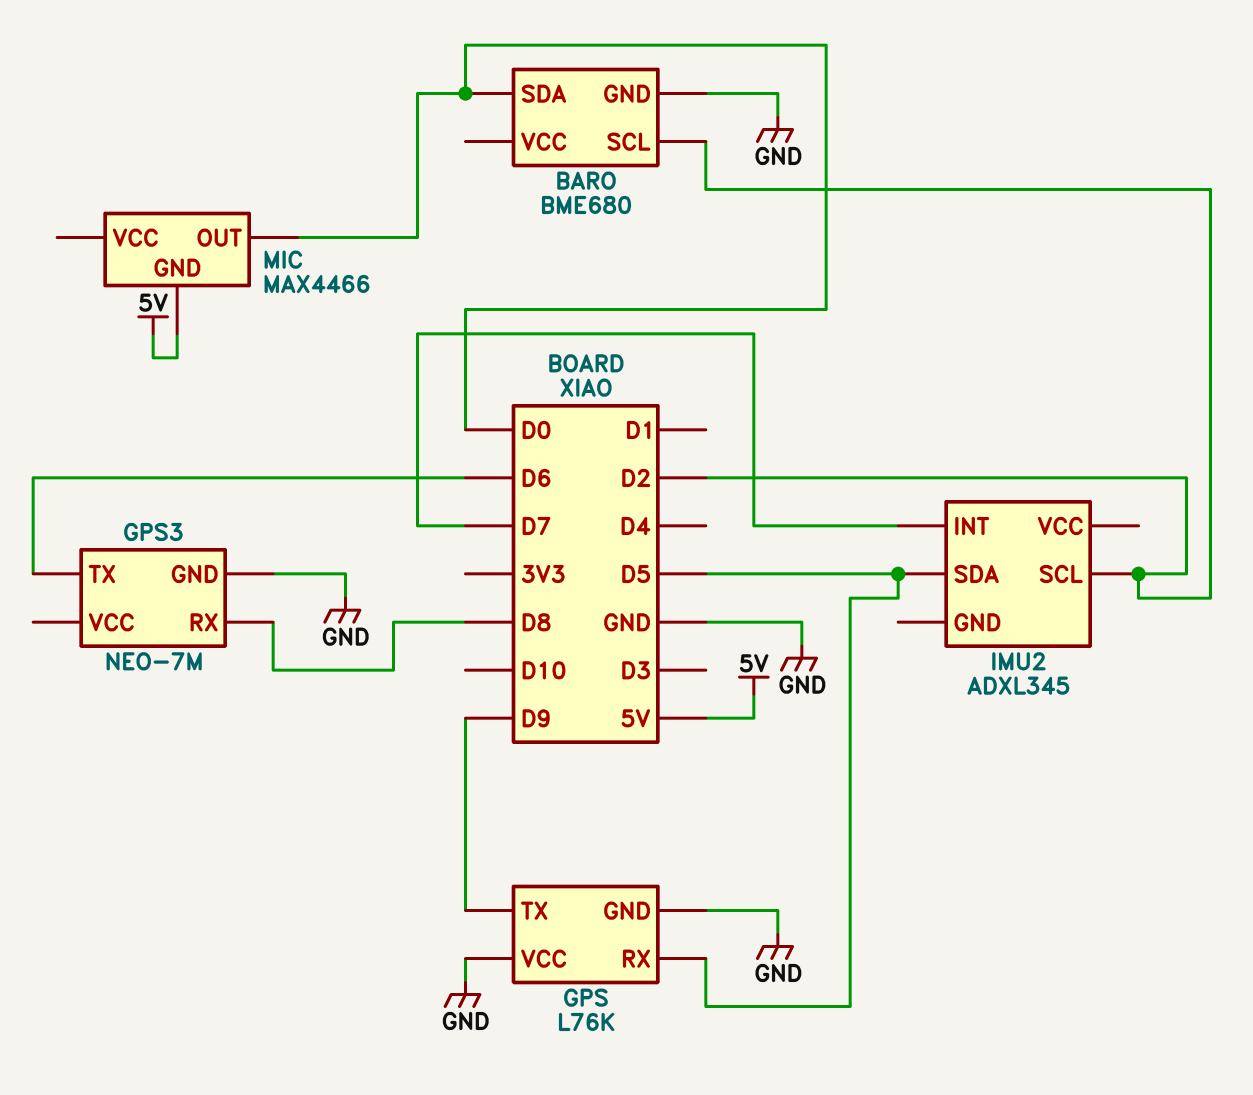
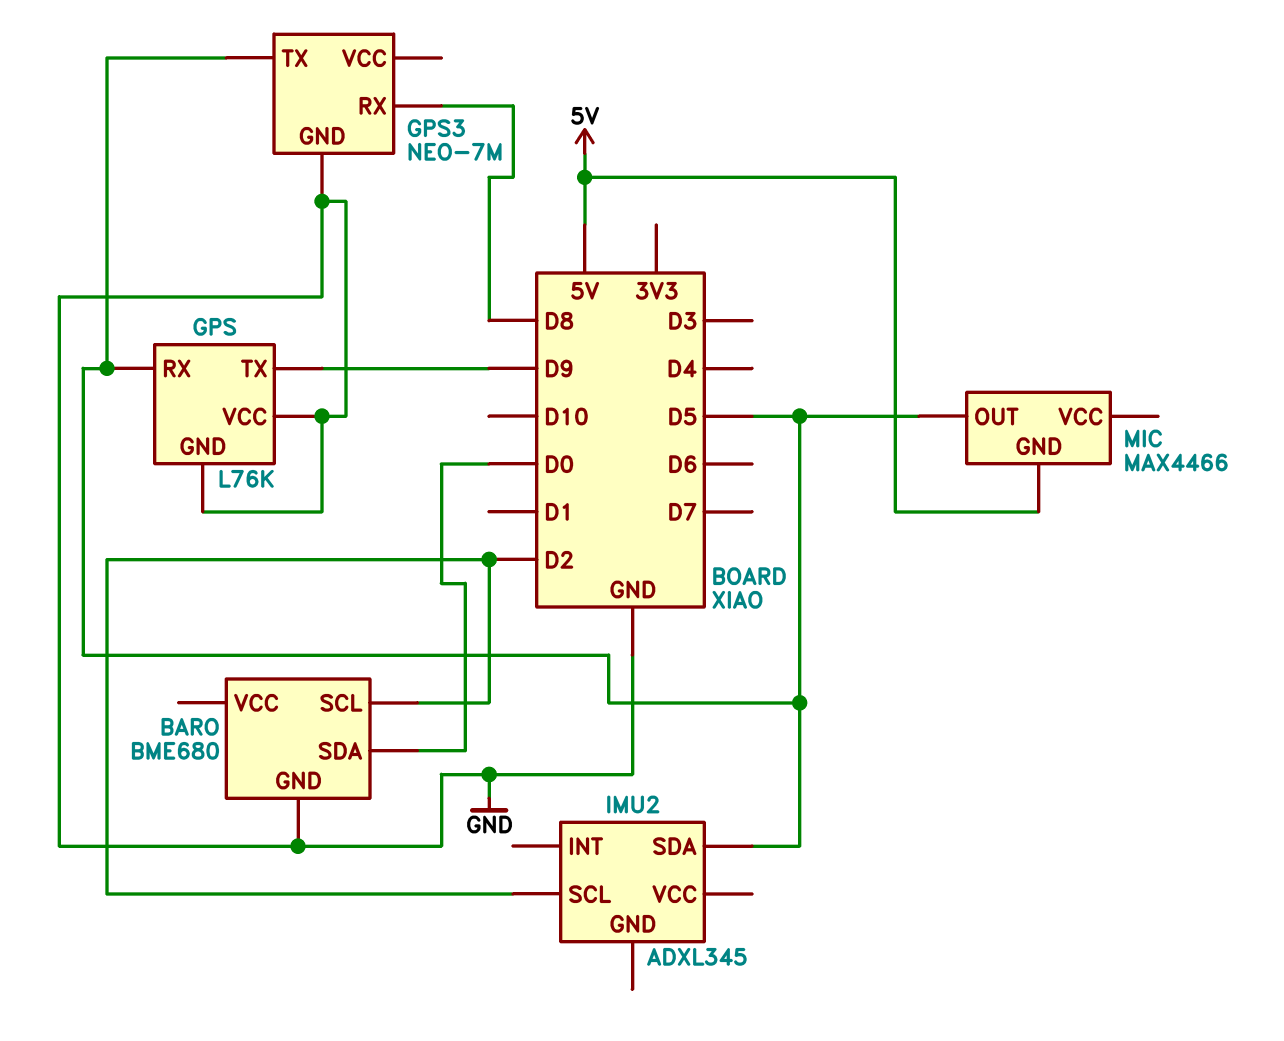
GPS3 pin TX: D6 -> D5
IMU2 pin INT: D7 -> none
MIC pin OUT: D0 -> D5

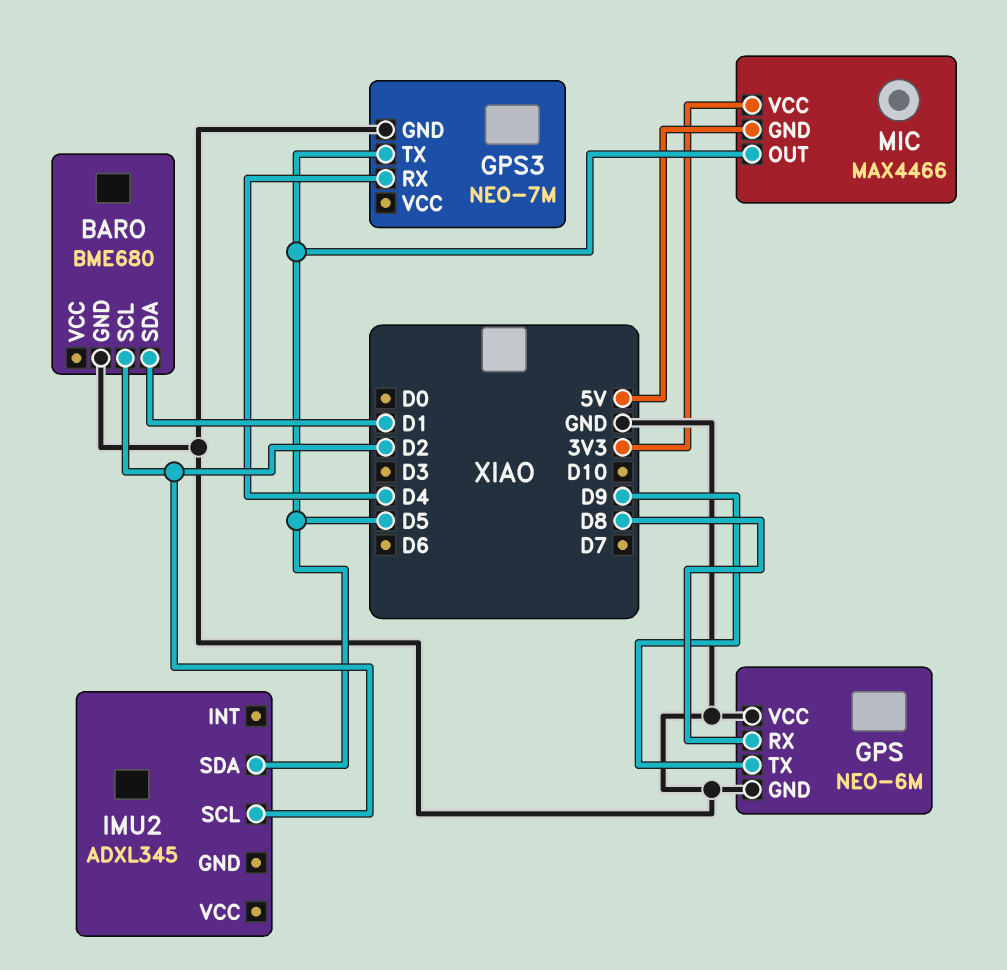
BARO pin SDA: D0 -> D1
GPS: L76K -> NEO-6M
GPS pin RX: D5 -> D8
GPS3 pin RX: D8 -> D4
MIC pin VCC: none -> 3V3

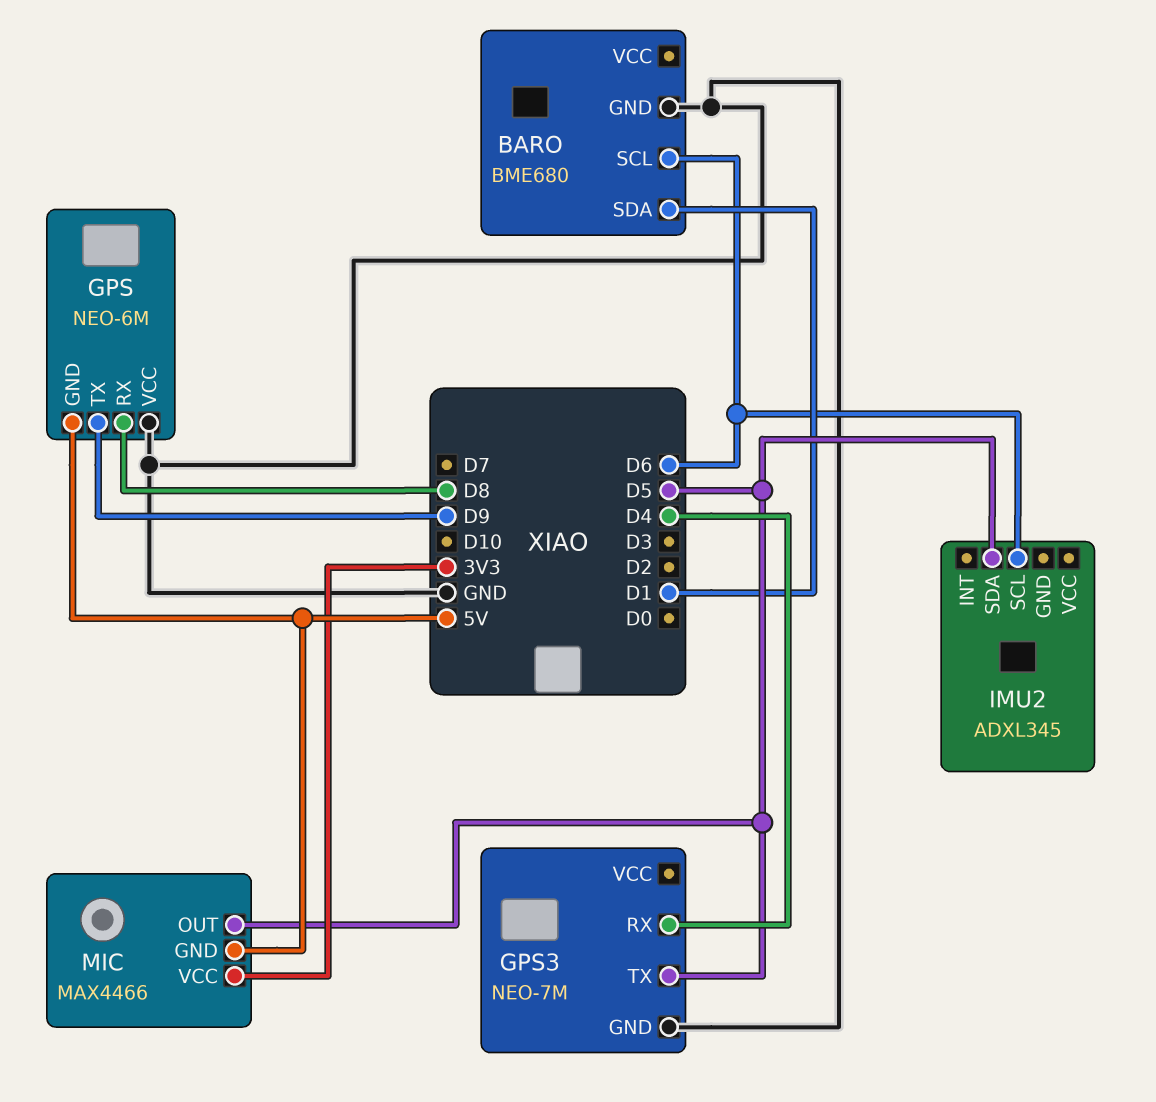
BARO pin SCL: D2 -> D6
GPS pin GND: GND -> 5V
IMU2 pin SCL: D2 -> D6

